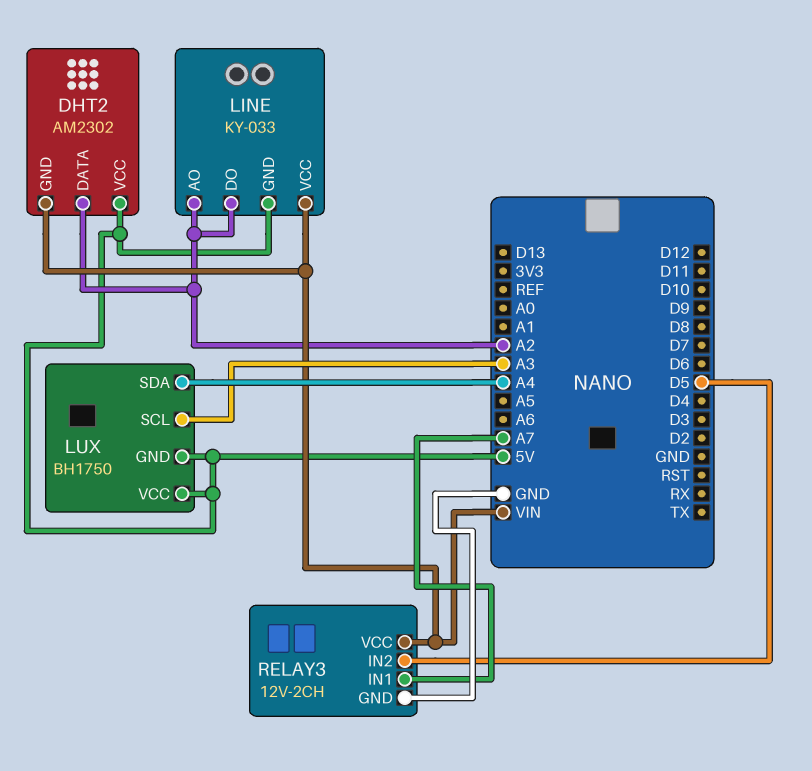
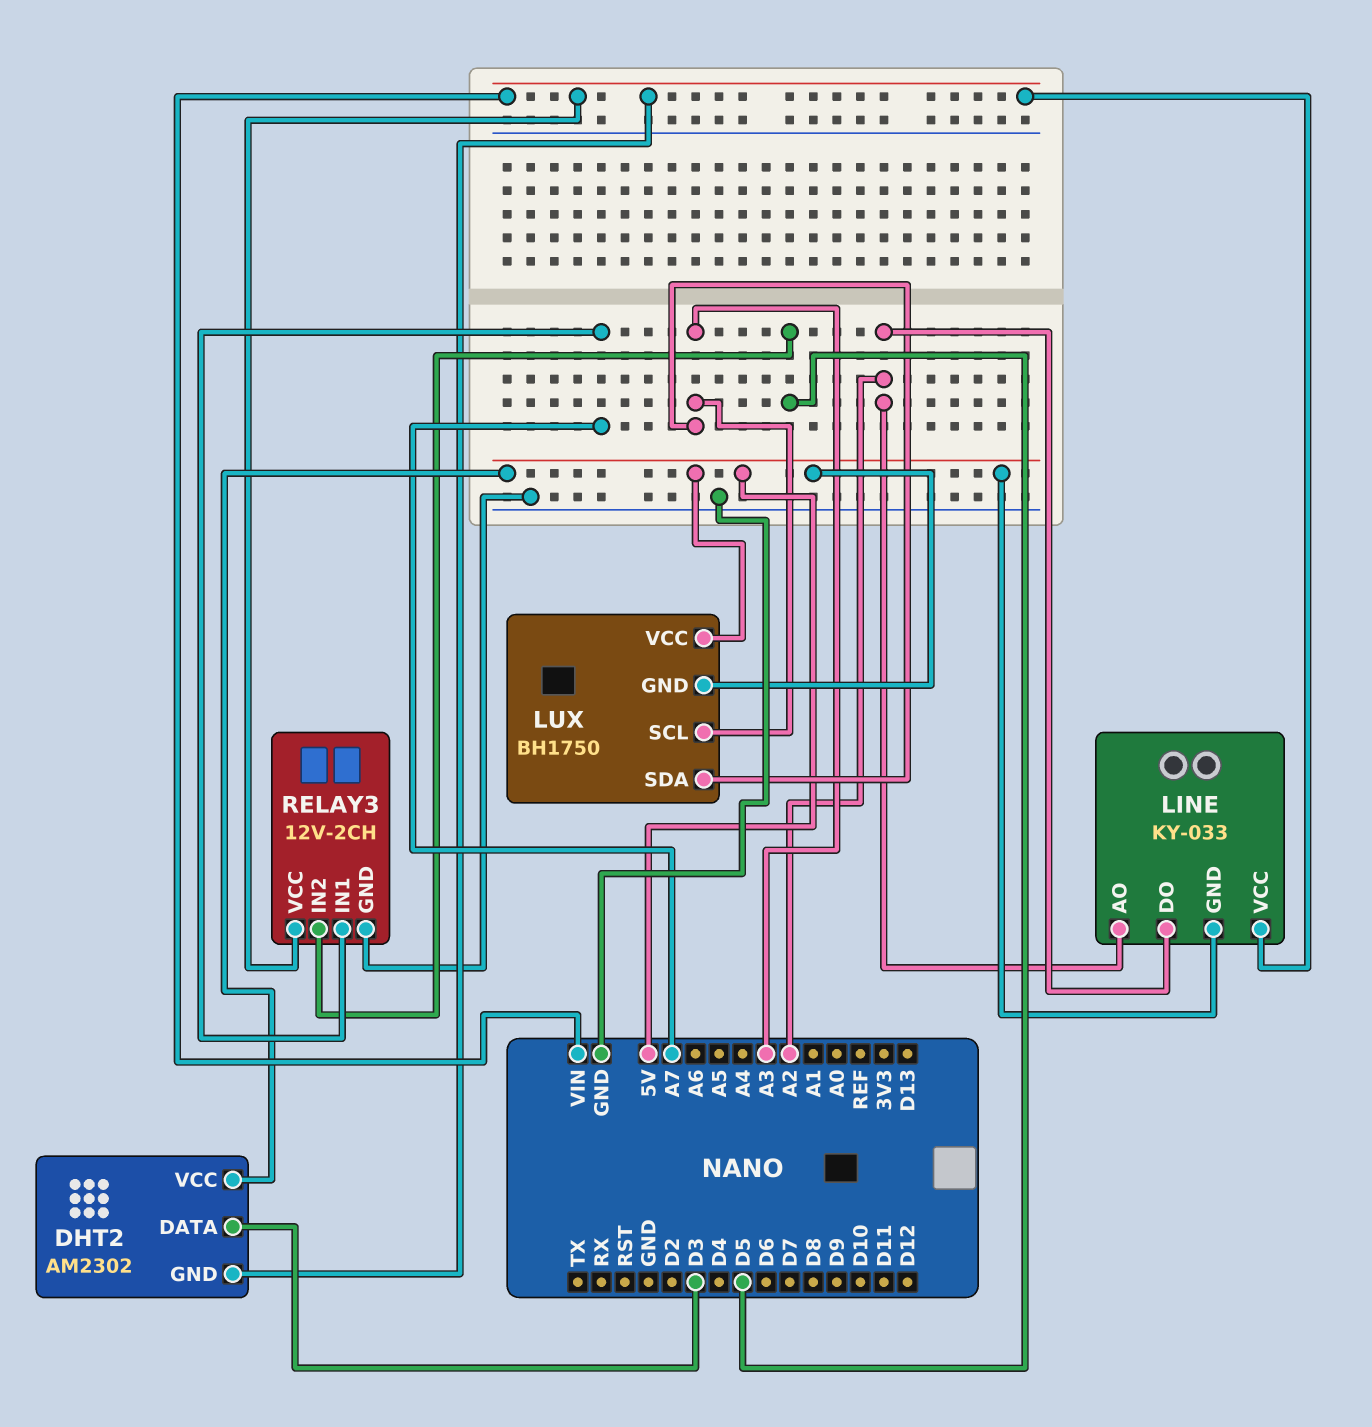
DHT2 pin DATA: A2 -> D3
LUX pin SDA: A4 -> A3

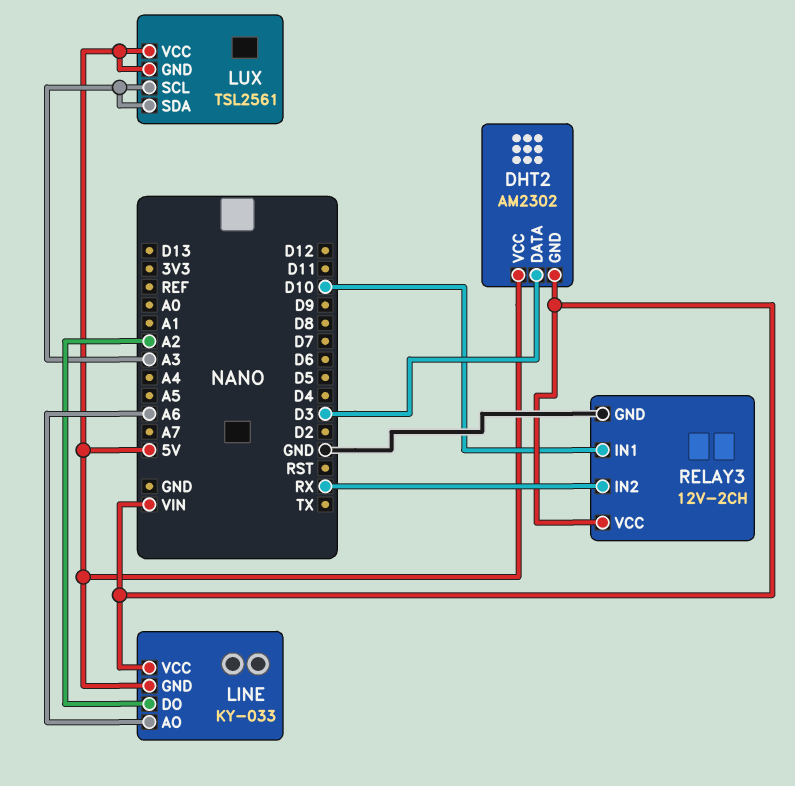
LINE pin AO: A2 -> A6
LUX: BH1750 -> TSL2561
RELAY3 pin IN1: A7 -> D10
RELAY3 pin IN2: D5 -> RX

